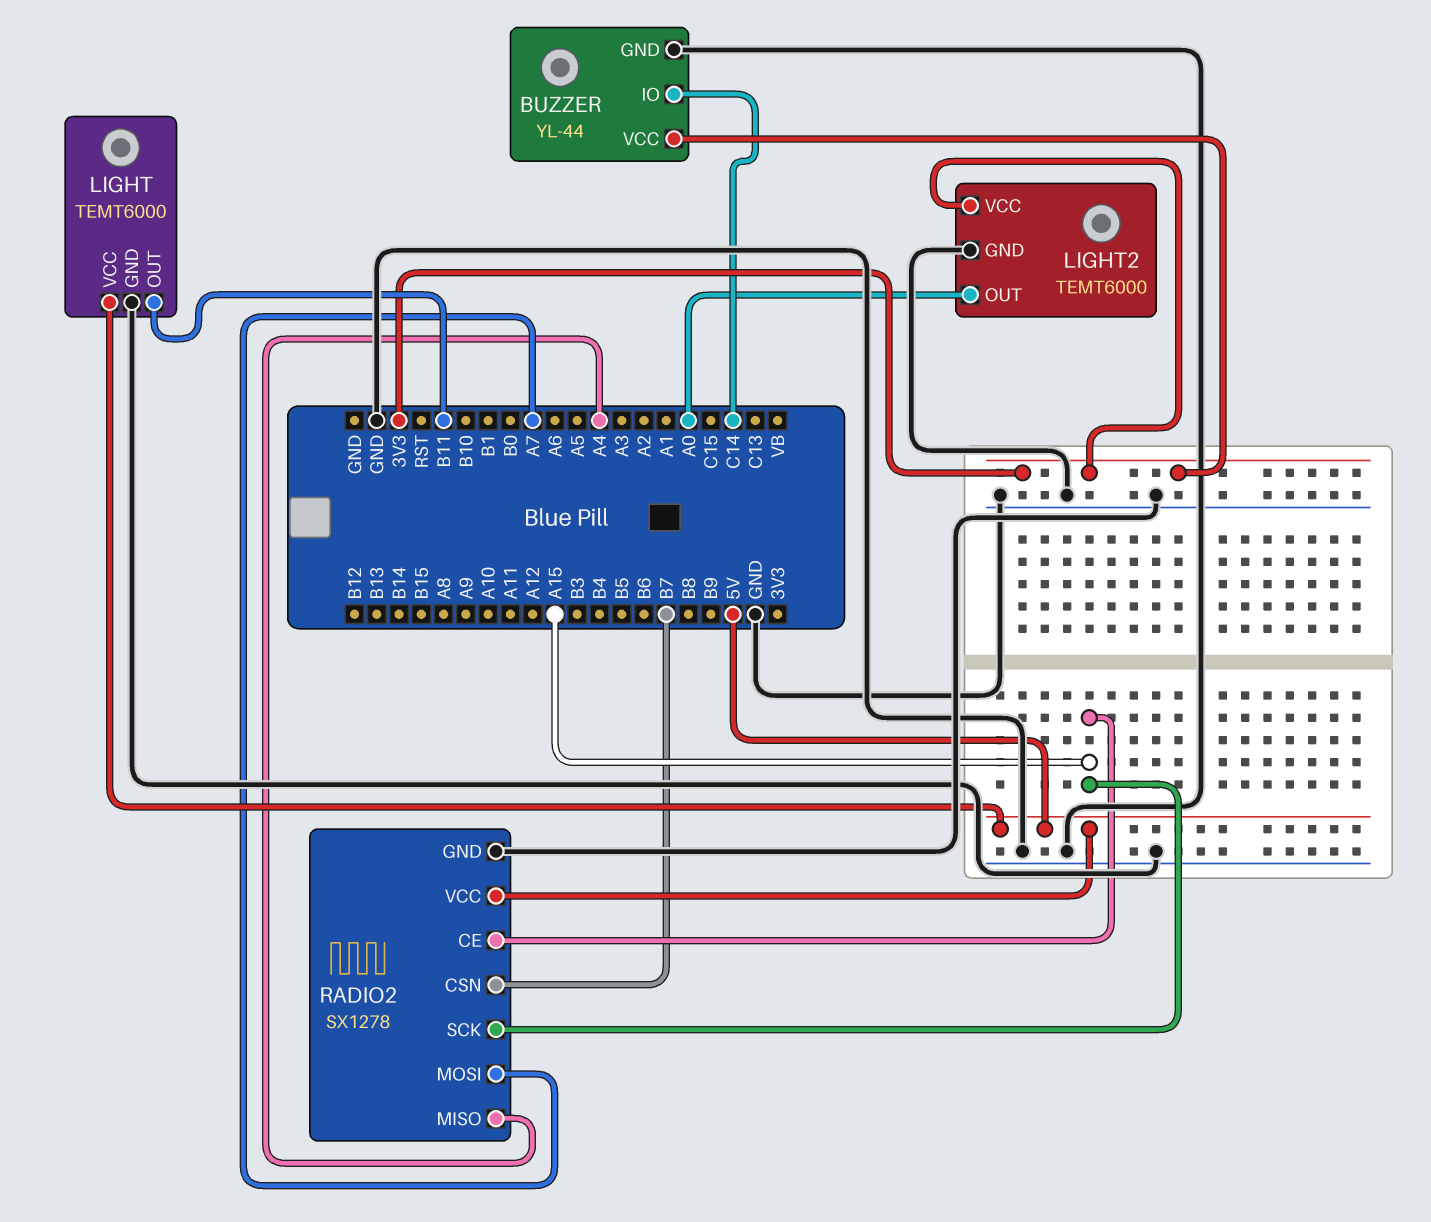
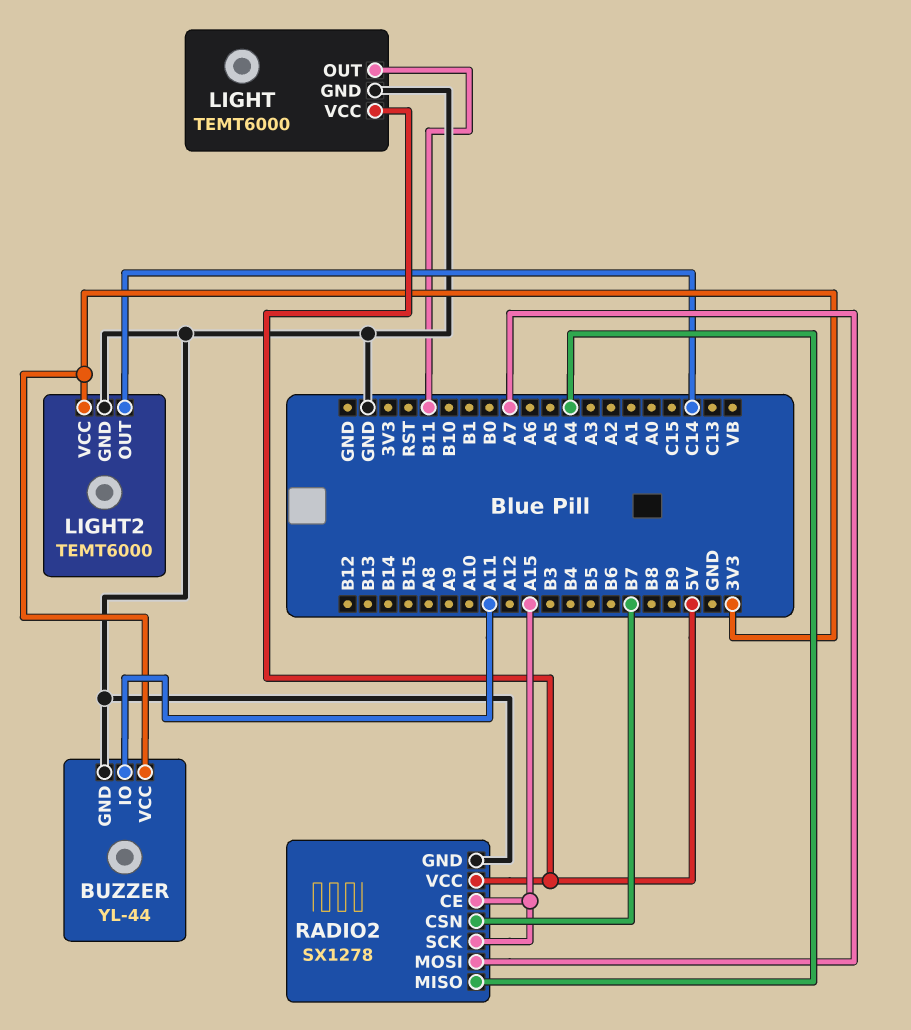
BUZZER pin IO: C14 -> A11
LIGHT2 pin OUT: A0 -> C14

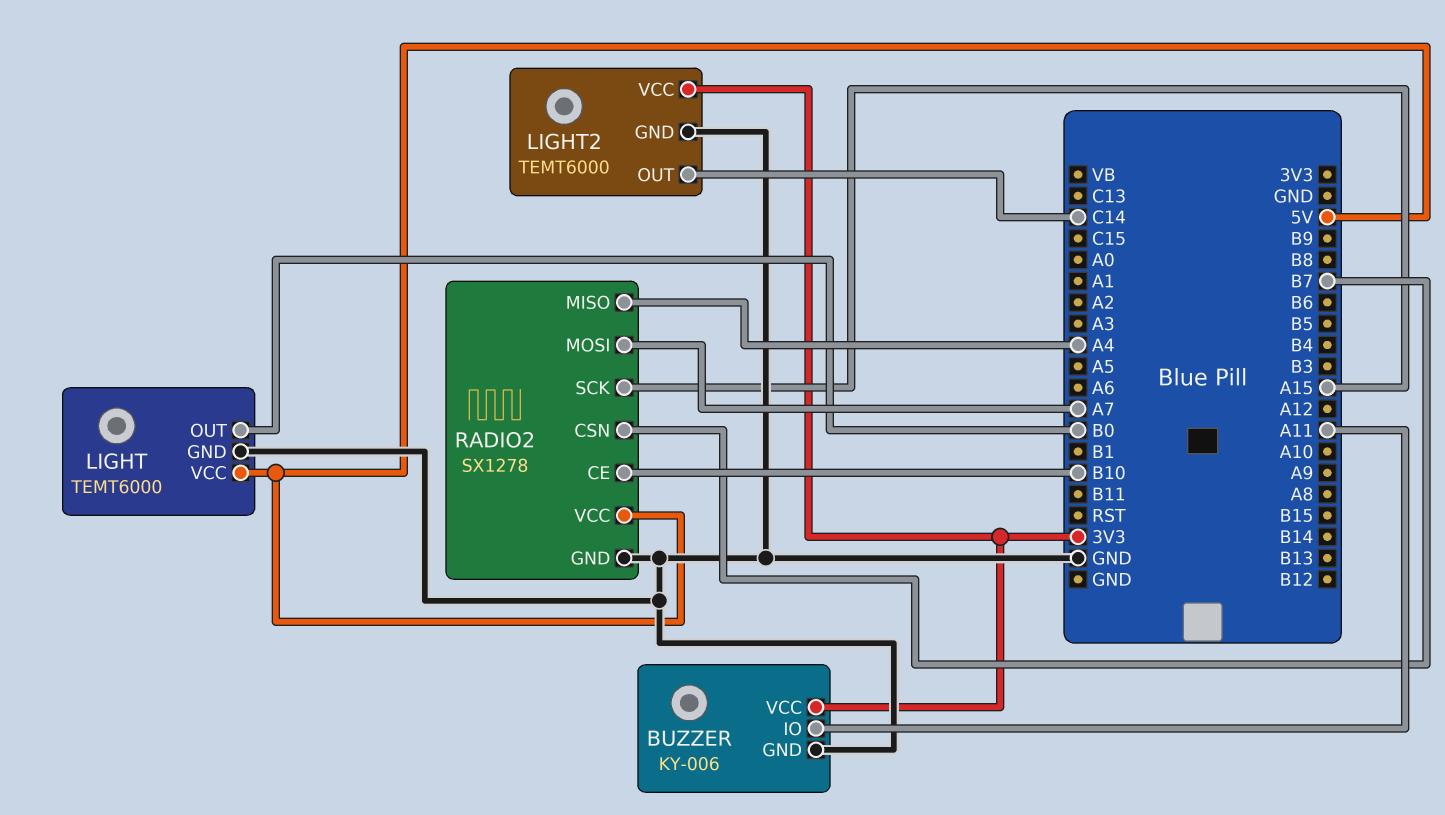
BUZZER: YL-44 -> KY-006
LIGHT pin OUT: B11 -> B0
RADIO2 pin CE: A15 -> B10

